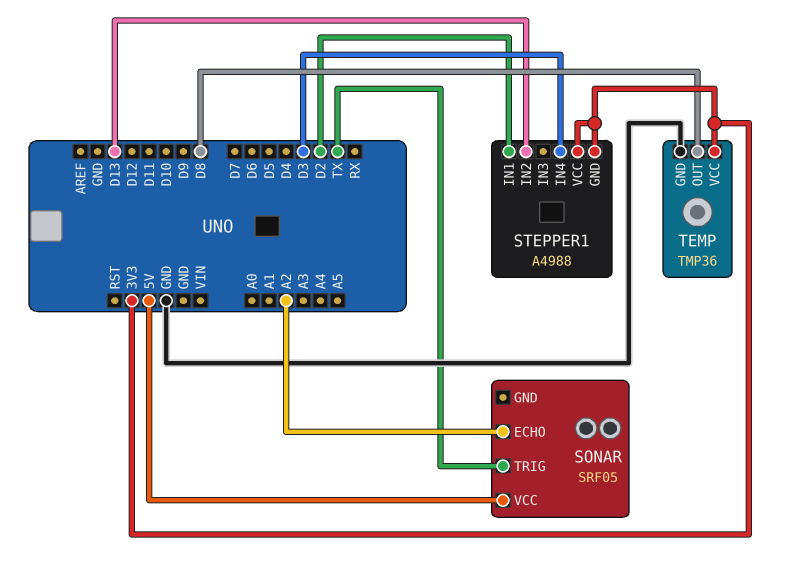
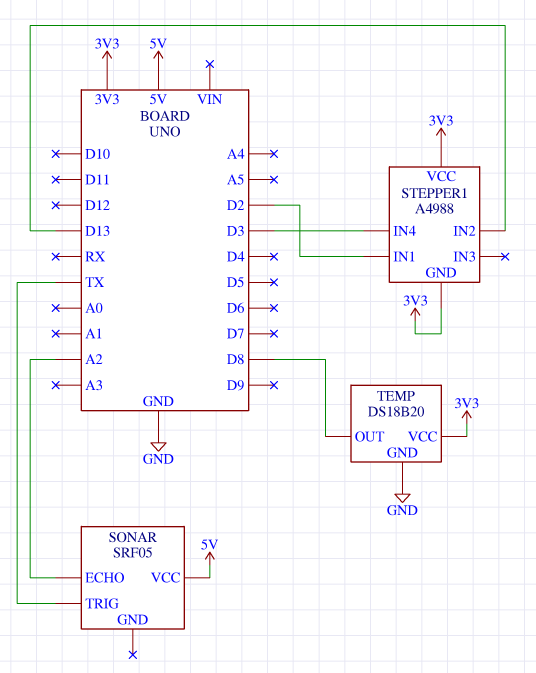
TEMP: TMP36 -> DS18B20

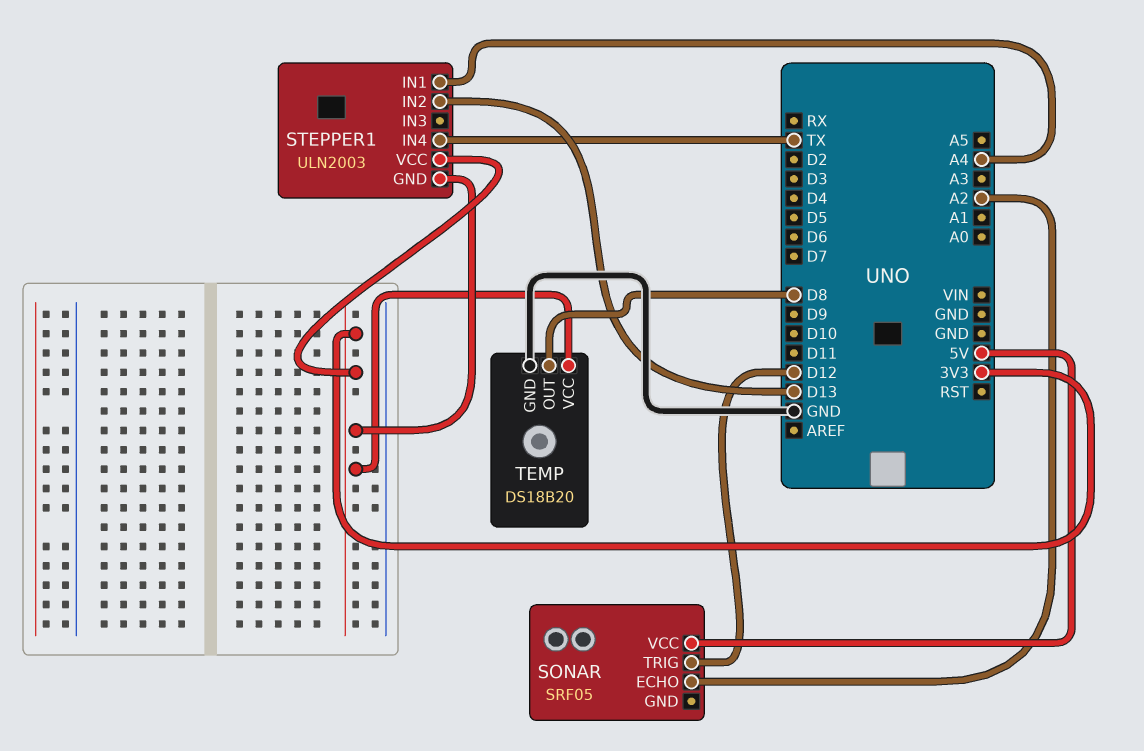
SONAR pin TRIG: TX -> D12
STEPPER1: A4988 -> ULN2003
STEPPER1 pin IN1: D2 -> A4
STEPPER1 pin IN4: D3 -> TX

